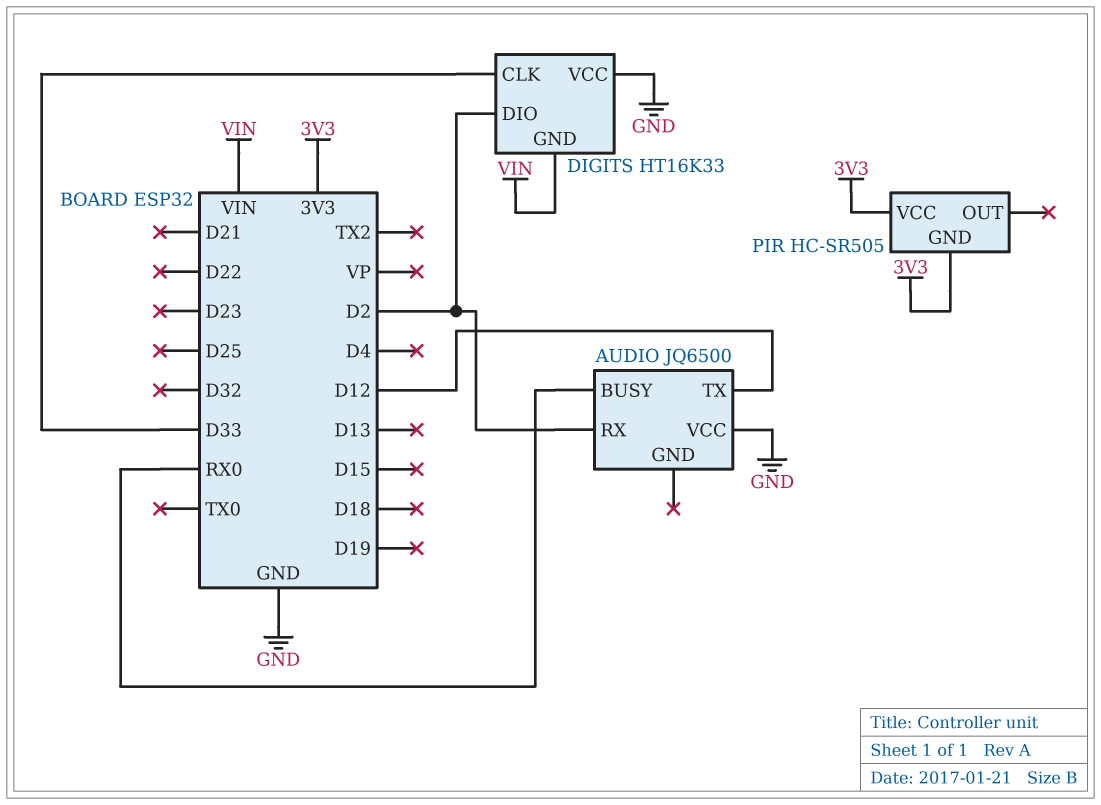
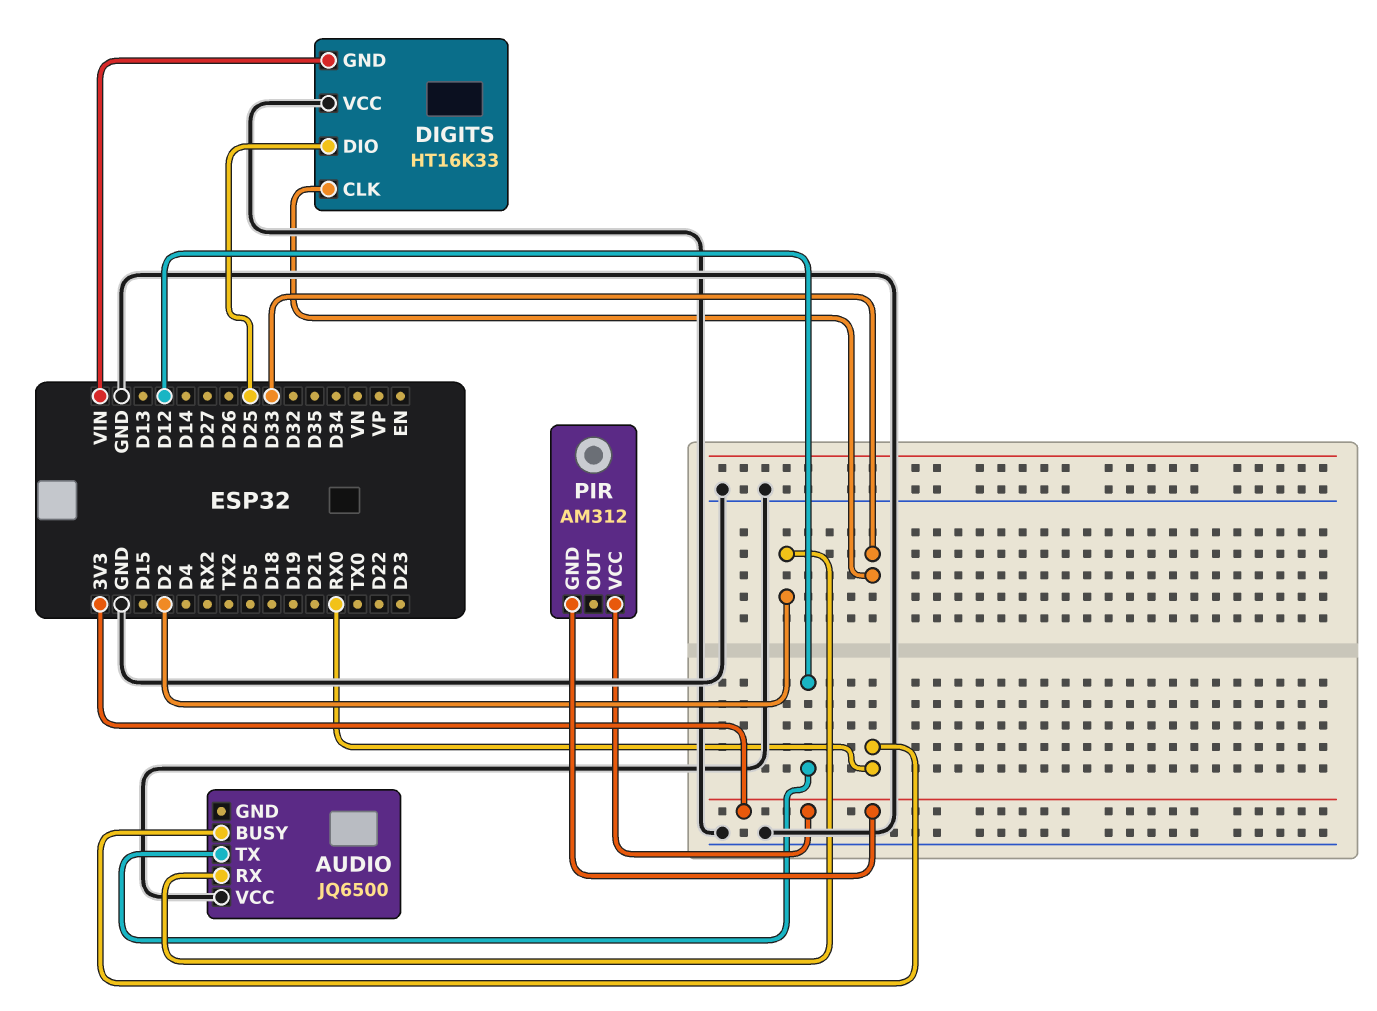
DIGITS pin DIO: D2 -> D25
PIR: HC-SR505 -> AM312

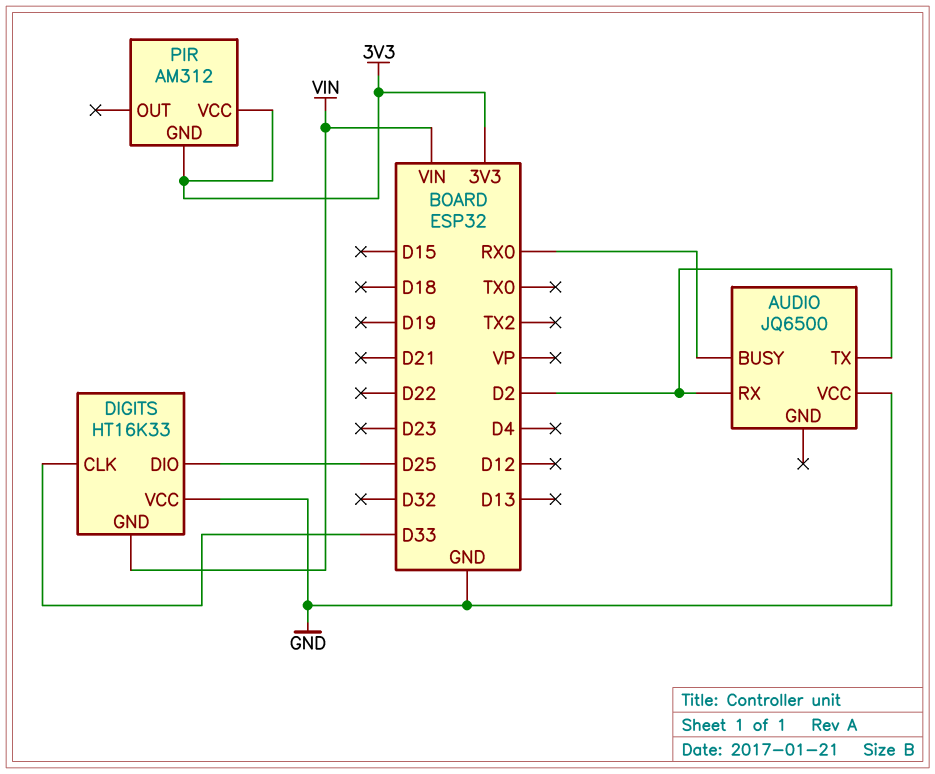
AUDIO pin TX: D12 -> D2

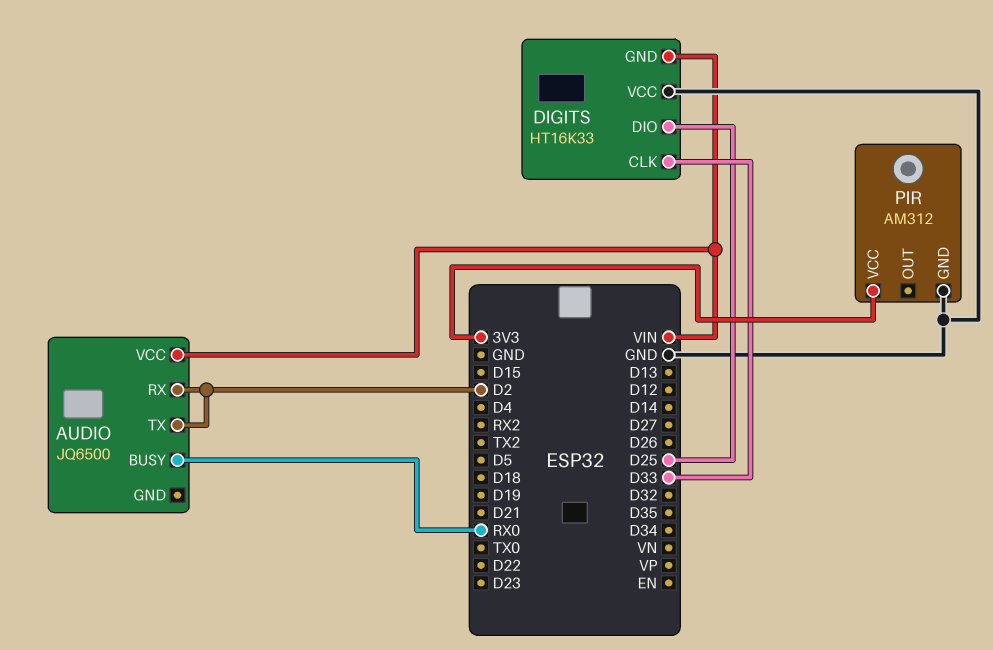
AUDIO pin VCC: GND -> VIN
PIR pin GND: 3V3 -> GND

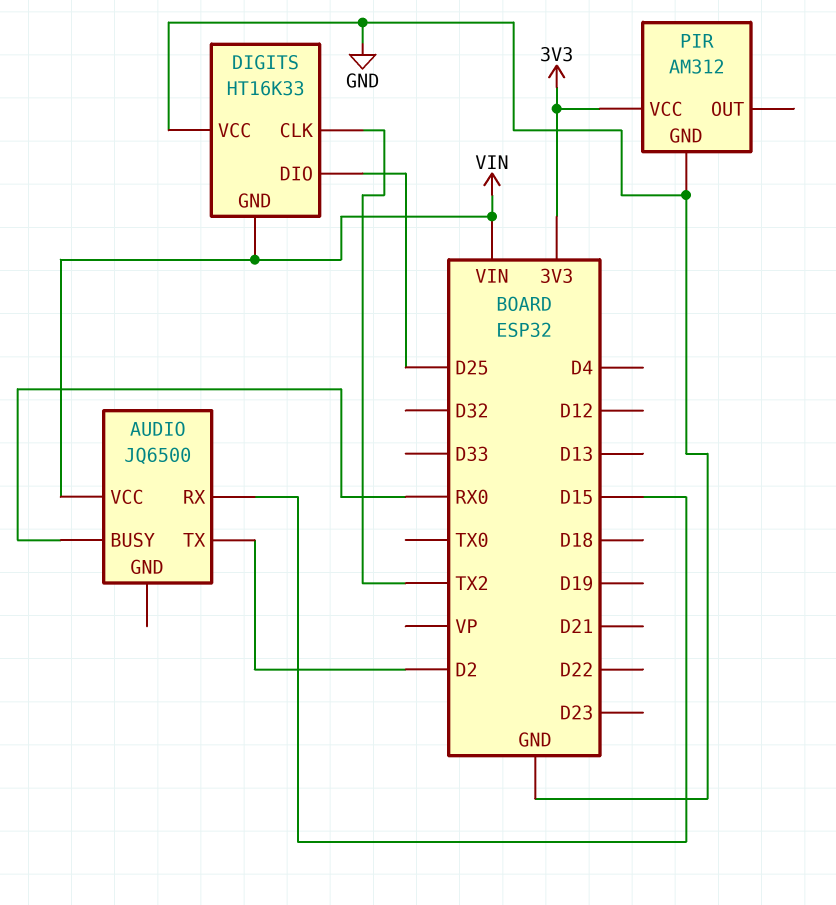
AUDIO pin RX: D2 -> D15
DIGITS pin CLK: D33 -> TX2

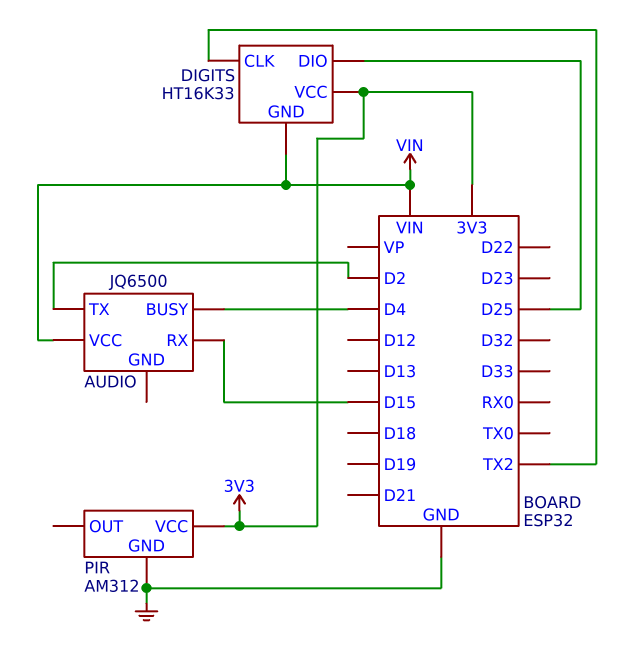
AUDIO pin BUSY: RX0 -> D4
DIGITS pin VCC: GND -> 3V3

